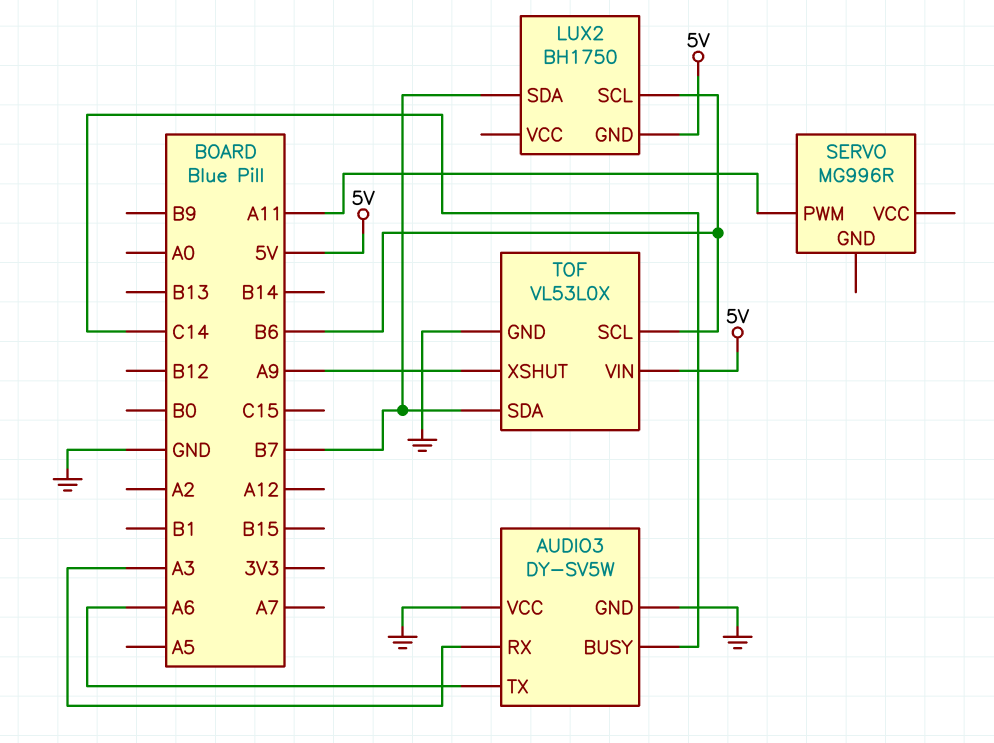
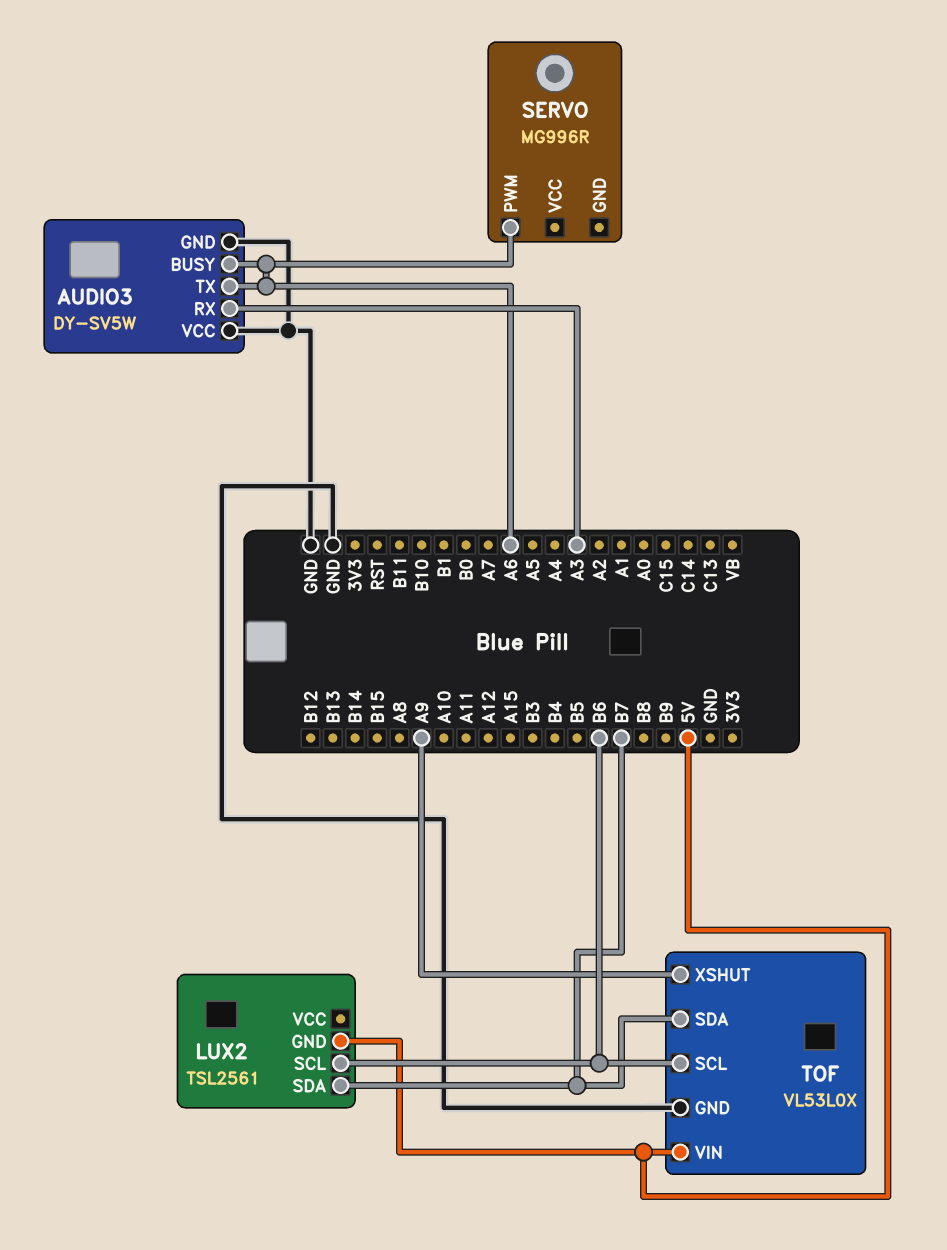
AUDIO3 pin BUSY: C14 -> A6
LUX2: BH1750 -> TSL2561
SERVO pin PWM: A11 -> A6

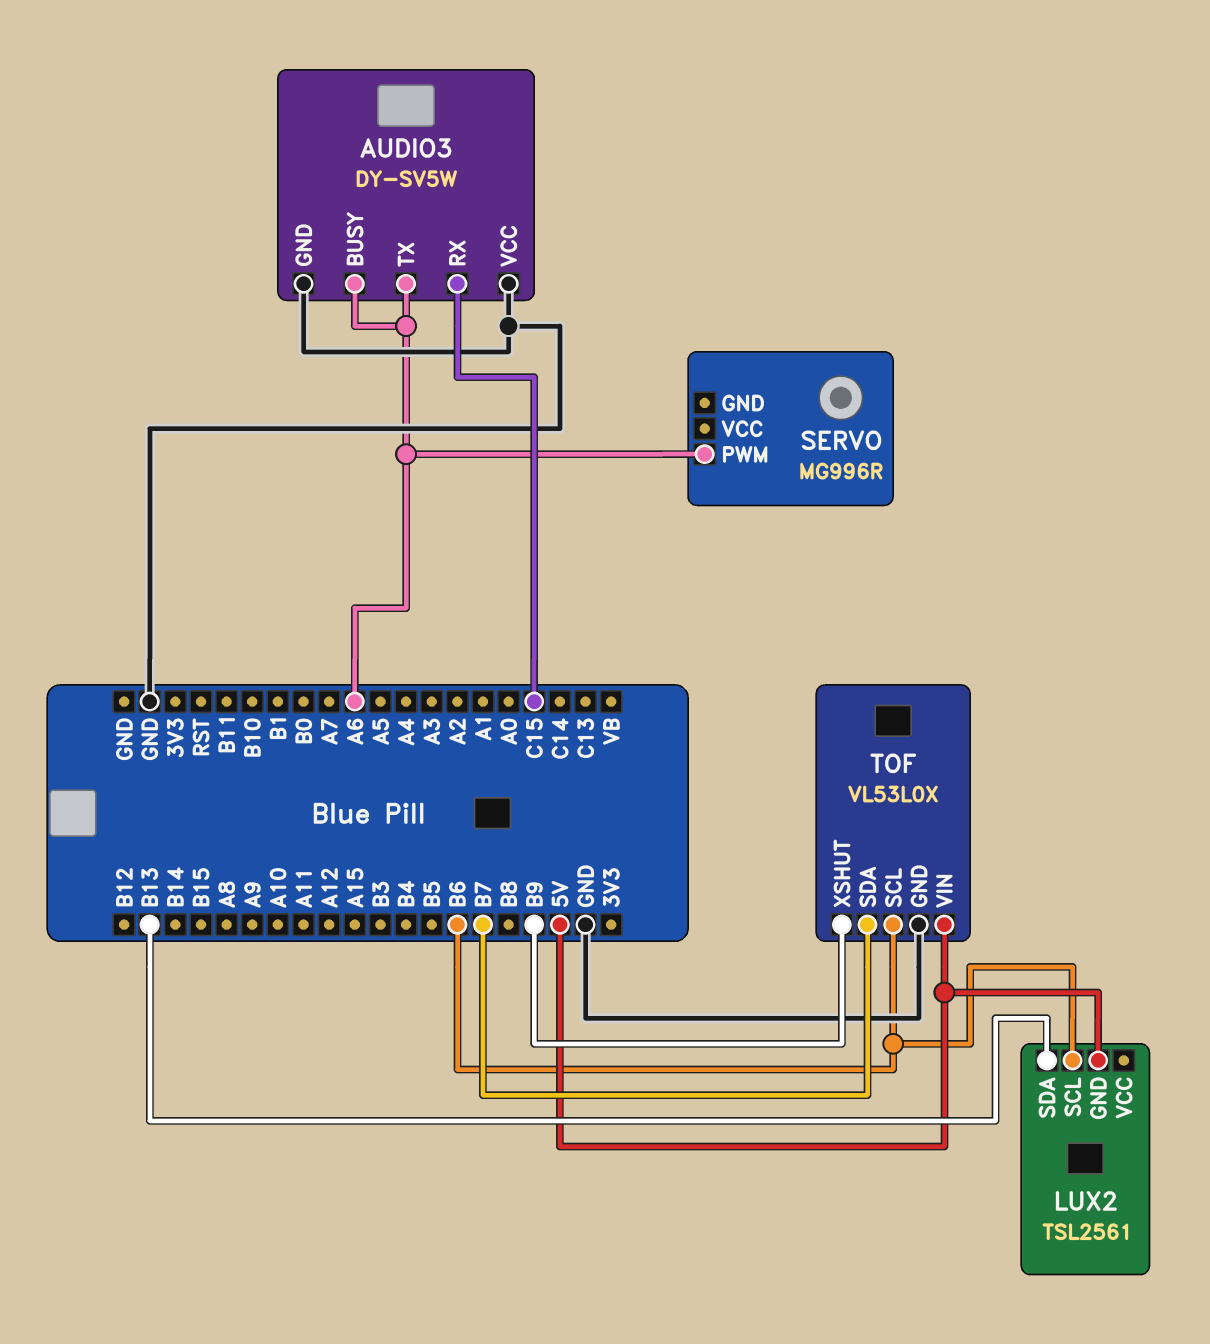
AUDIO3 pin RX: A3 -> C15
LUX2 pin SDA: B7 -> B13
TOF pin XSHUT: A9 -> B9

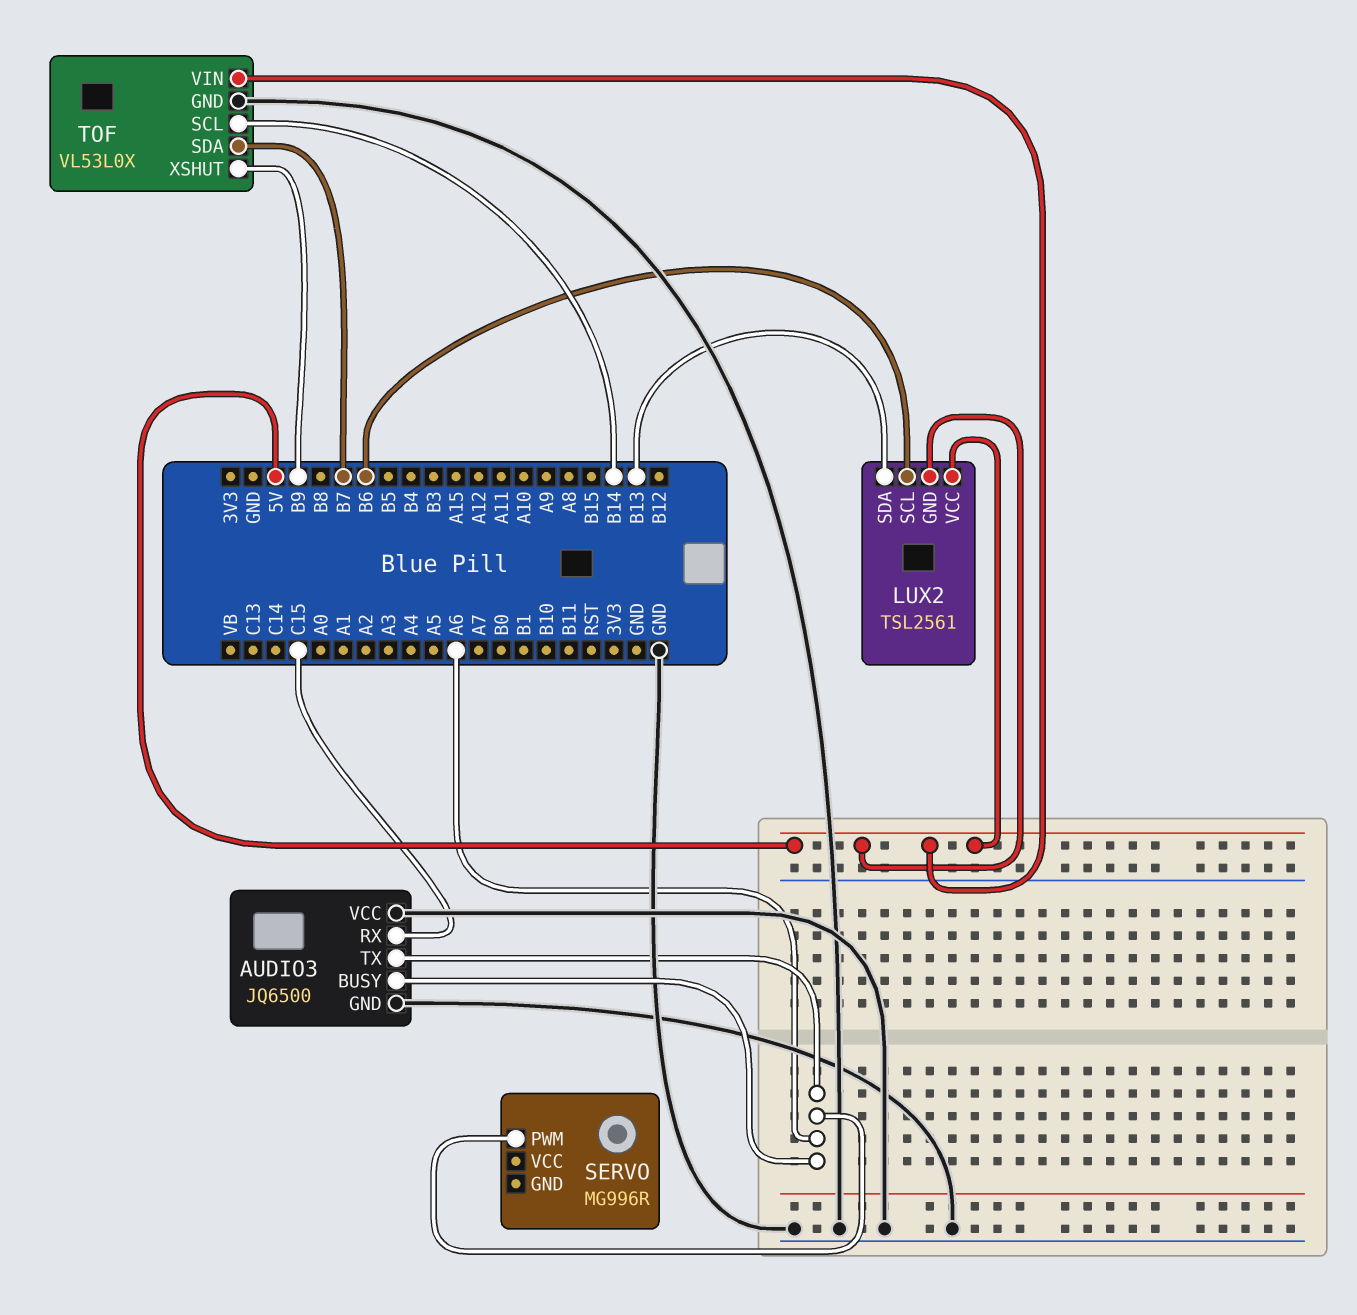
AUDIO3: DY-SV5W -> JQ6500
LUX2 pin VCC: none -> 5V
TOF pin SCL: B6 -> B14

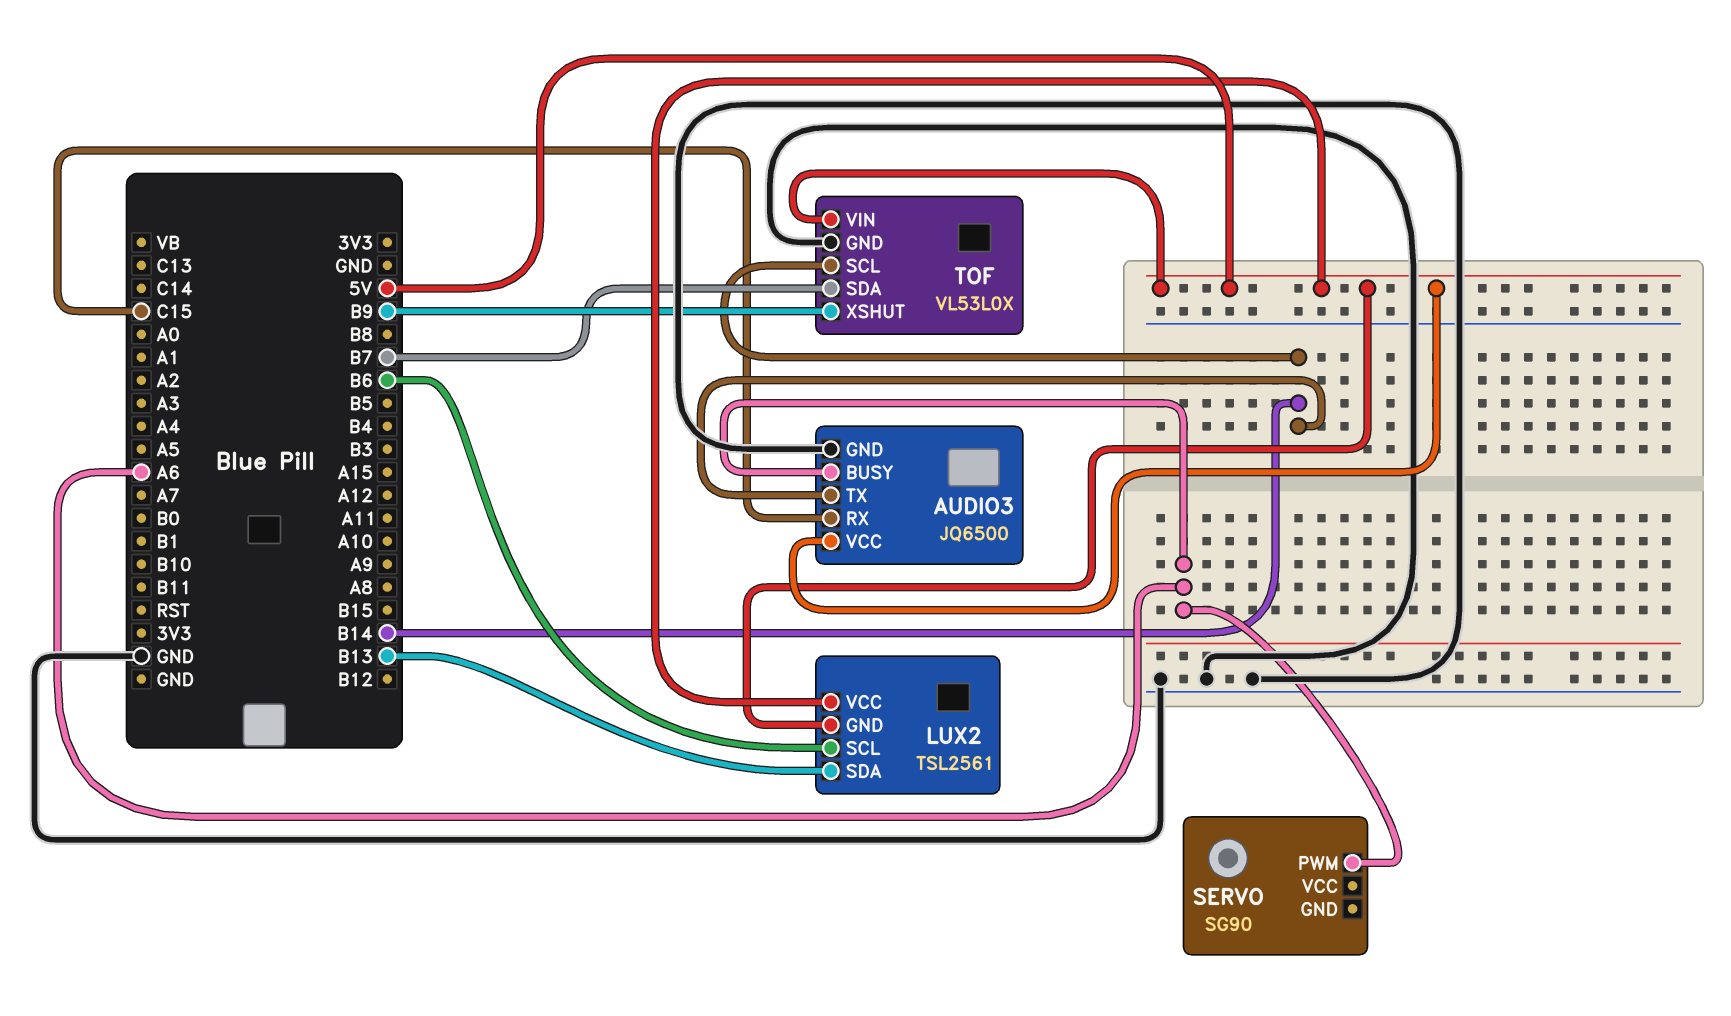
AUDIO3 pin TX: A6 -> B14
AUDIO3 pin VCC: GND -> 5V
SERVO: MG996R -> SG90

